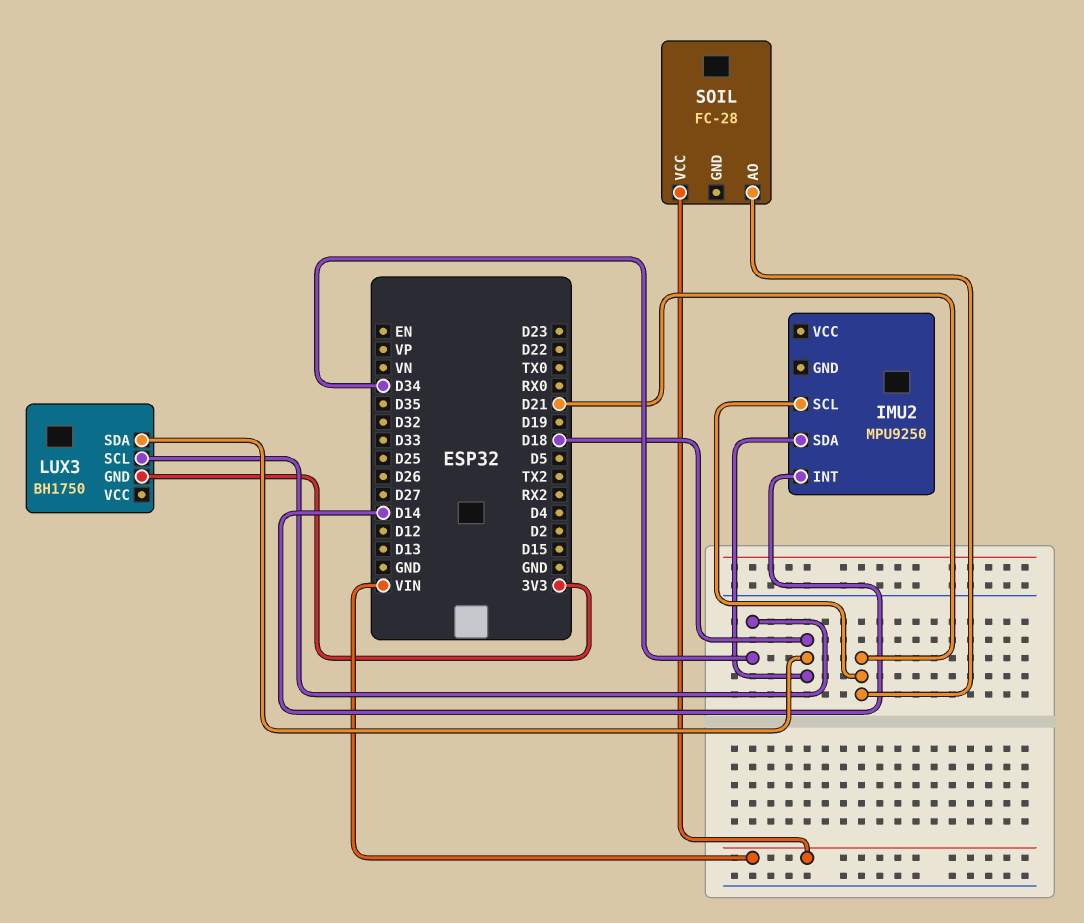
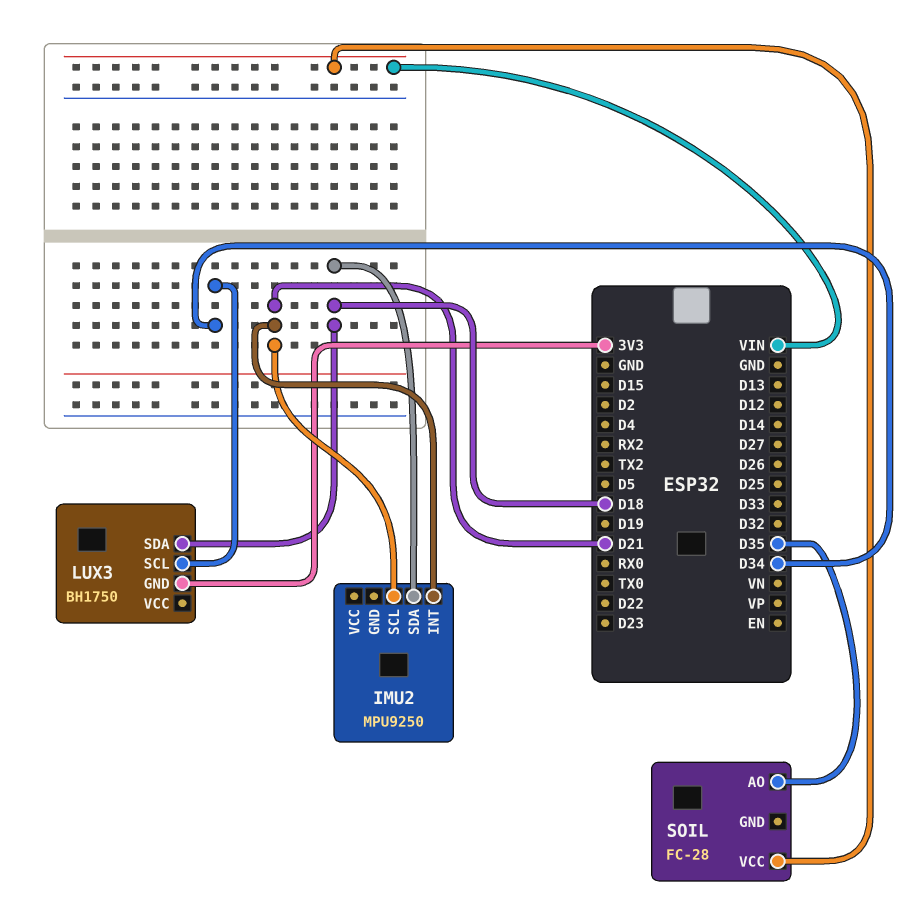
IMU2 pin INT: D14 -> D21
SOIL pin AO: D21 -> D35

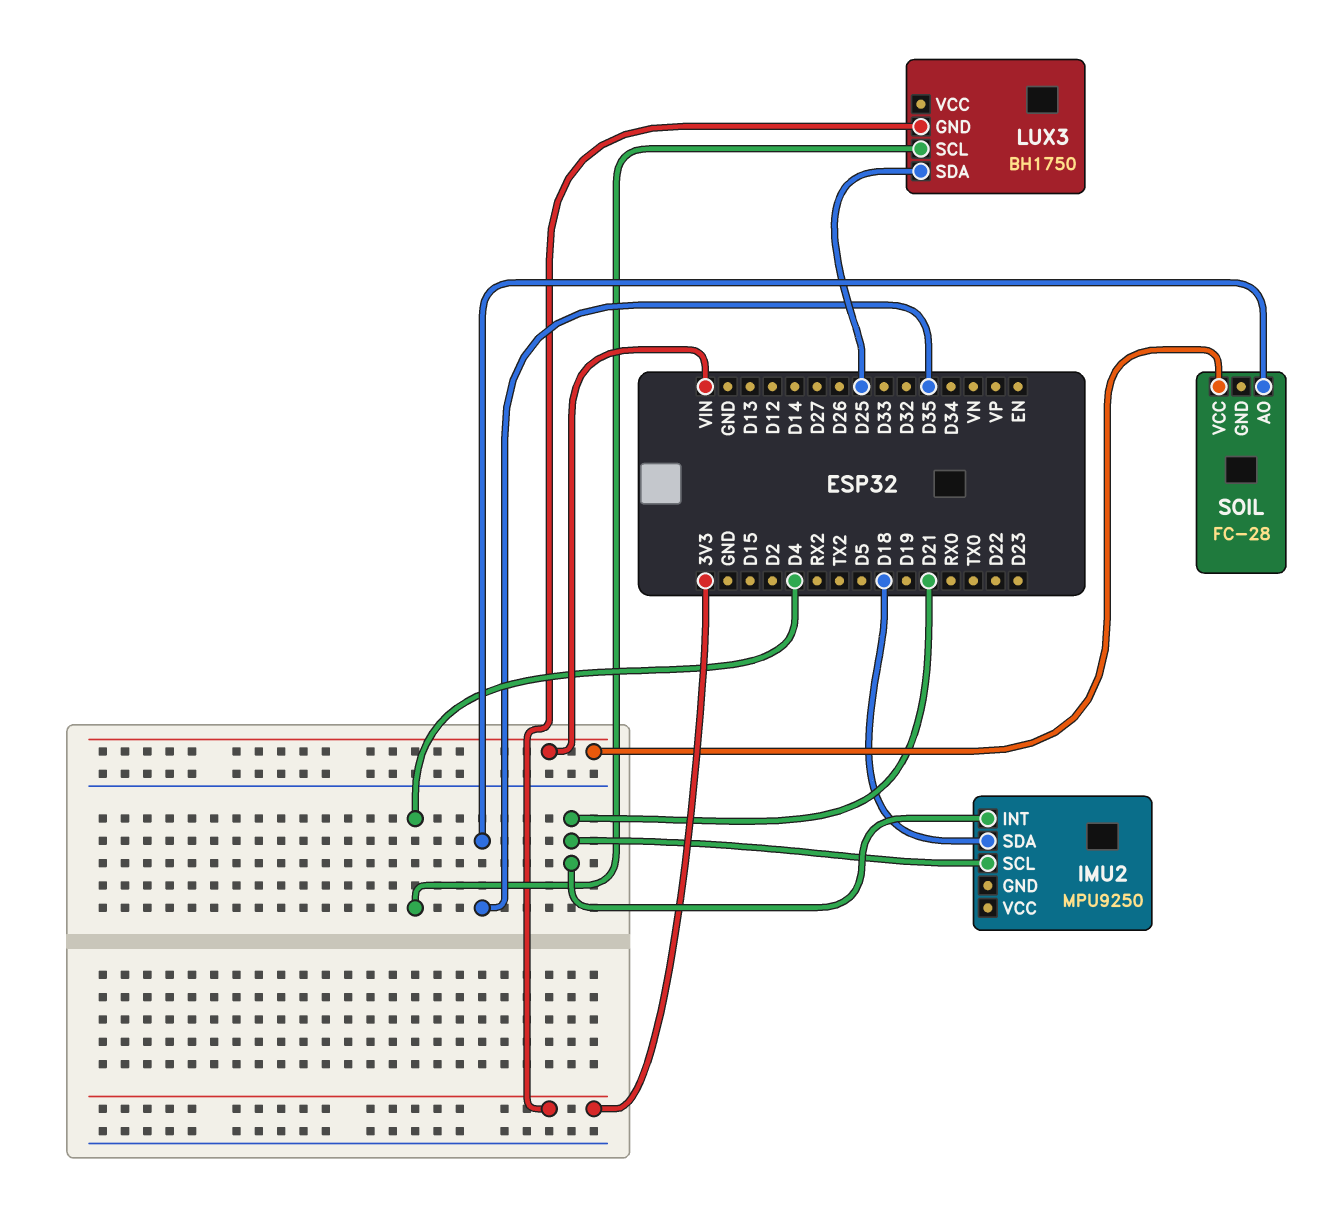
LUX3 pin SCL: D34 -> D4
LUX3 pin SDA: D18 -> D25

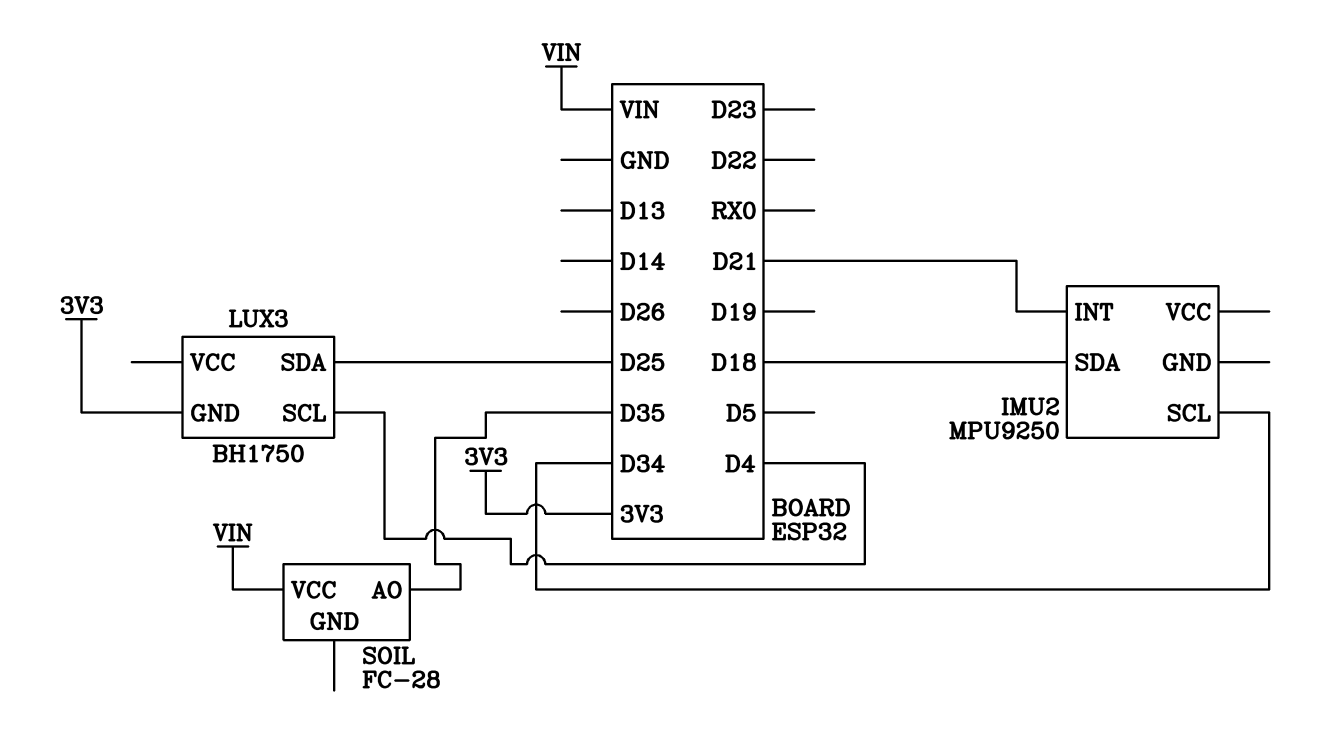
IMU2 pin SCL: D21 -> D34

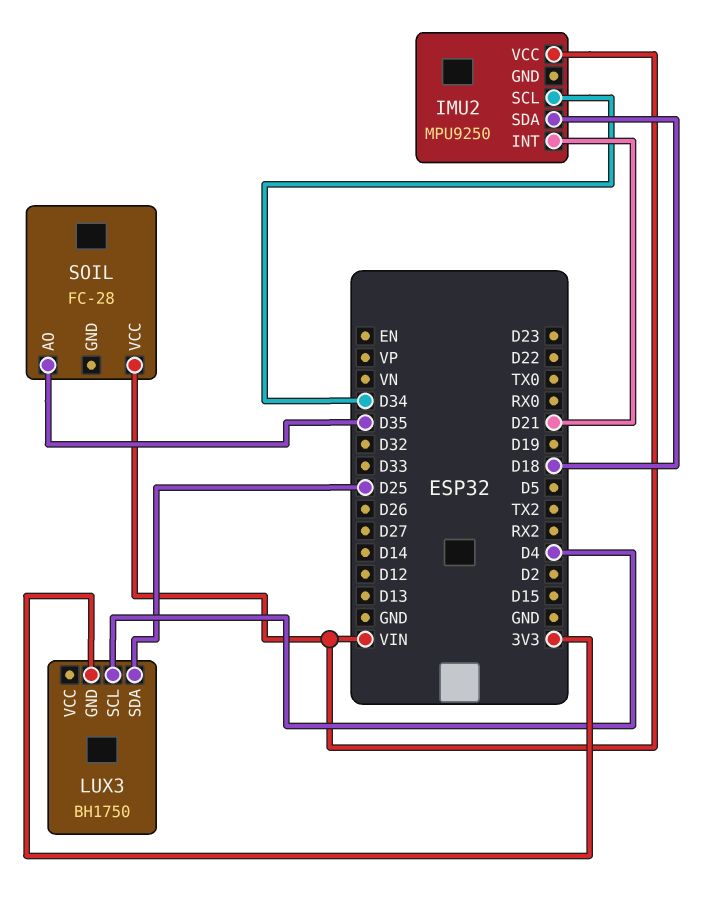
IMU2 pin VCC: none -> VIN

